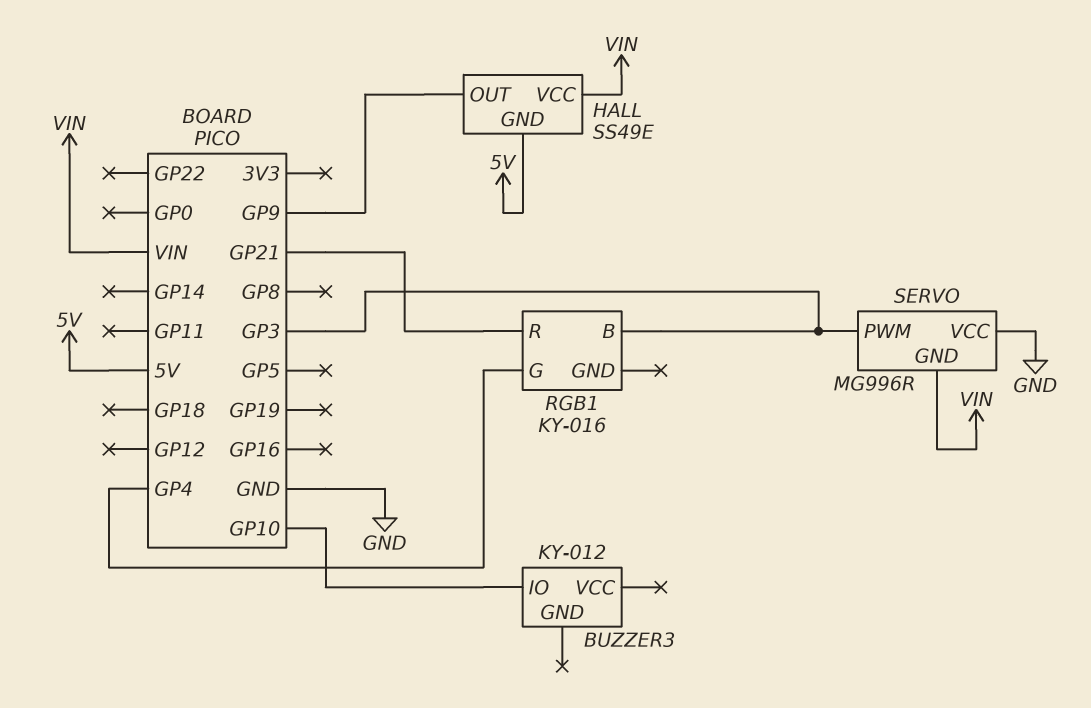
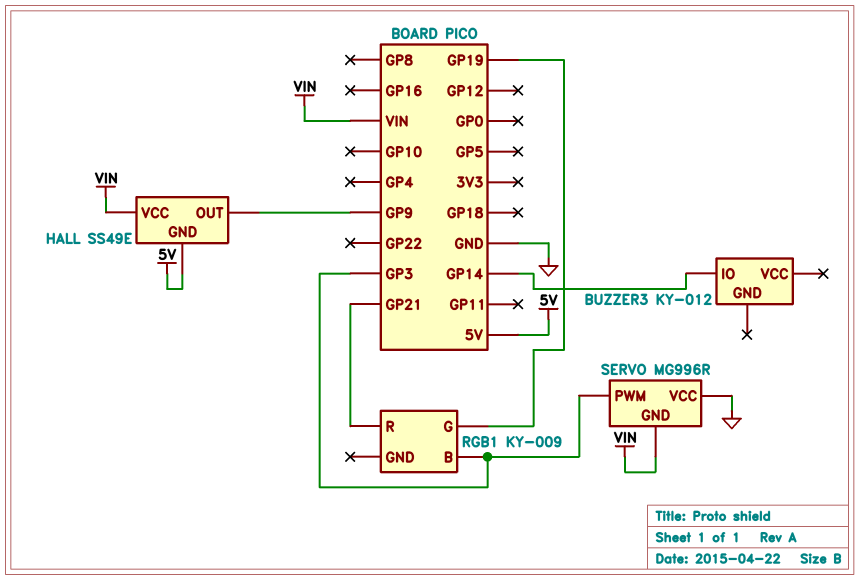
BUZZER3 pin IO: GP10 -> GP14
RGB1: KY-016 -> KY-009
RGB1 pin G: GP4 -> GP19

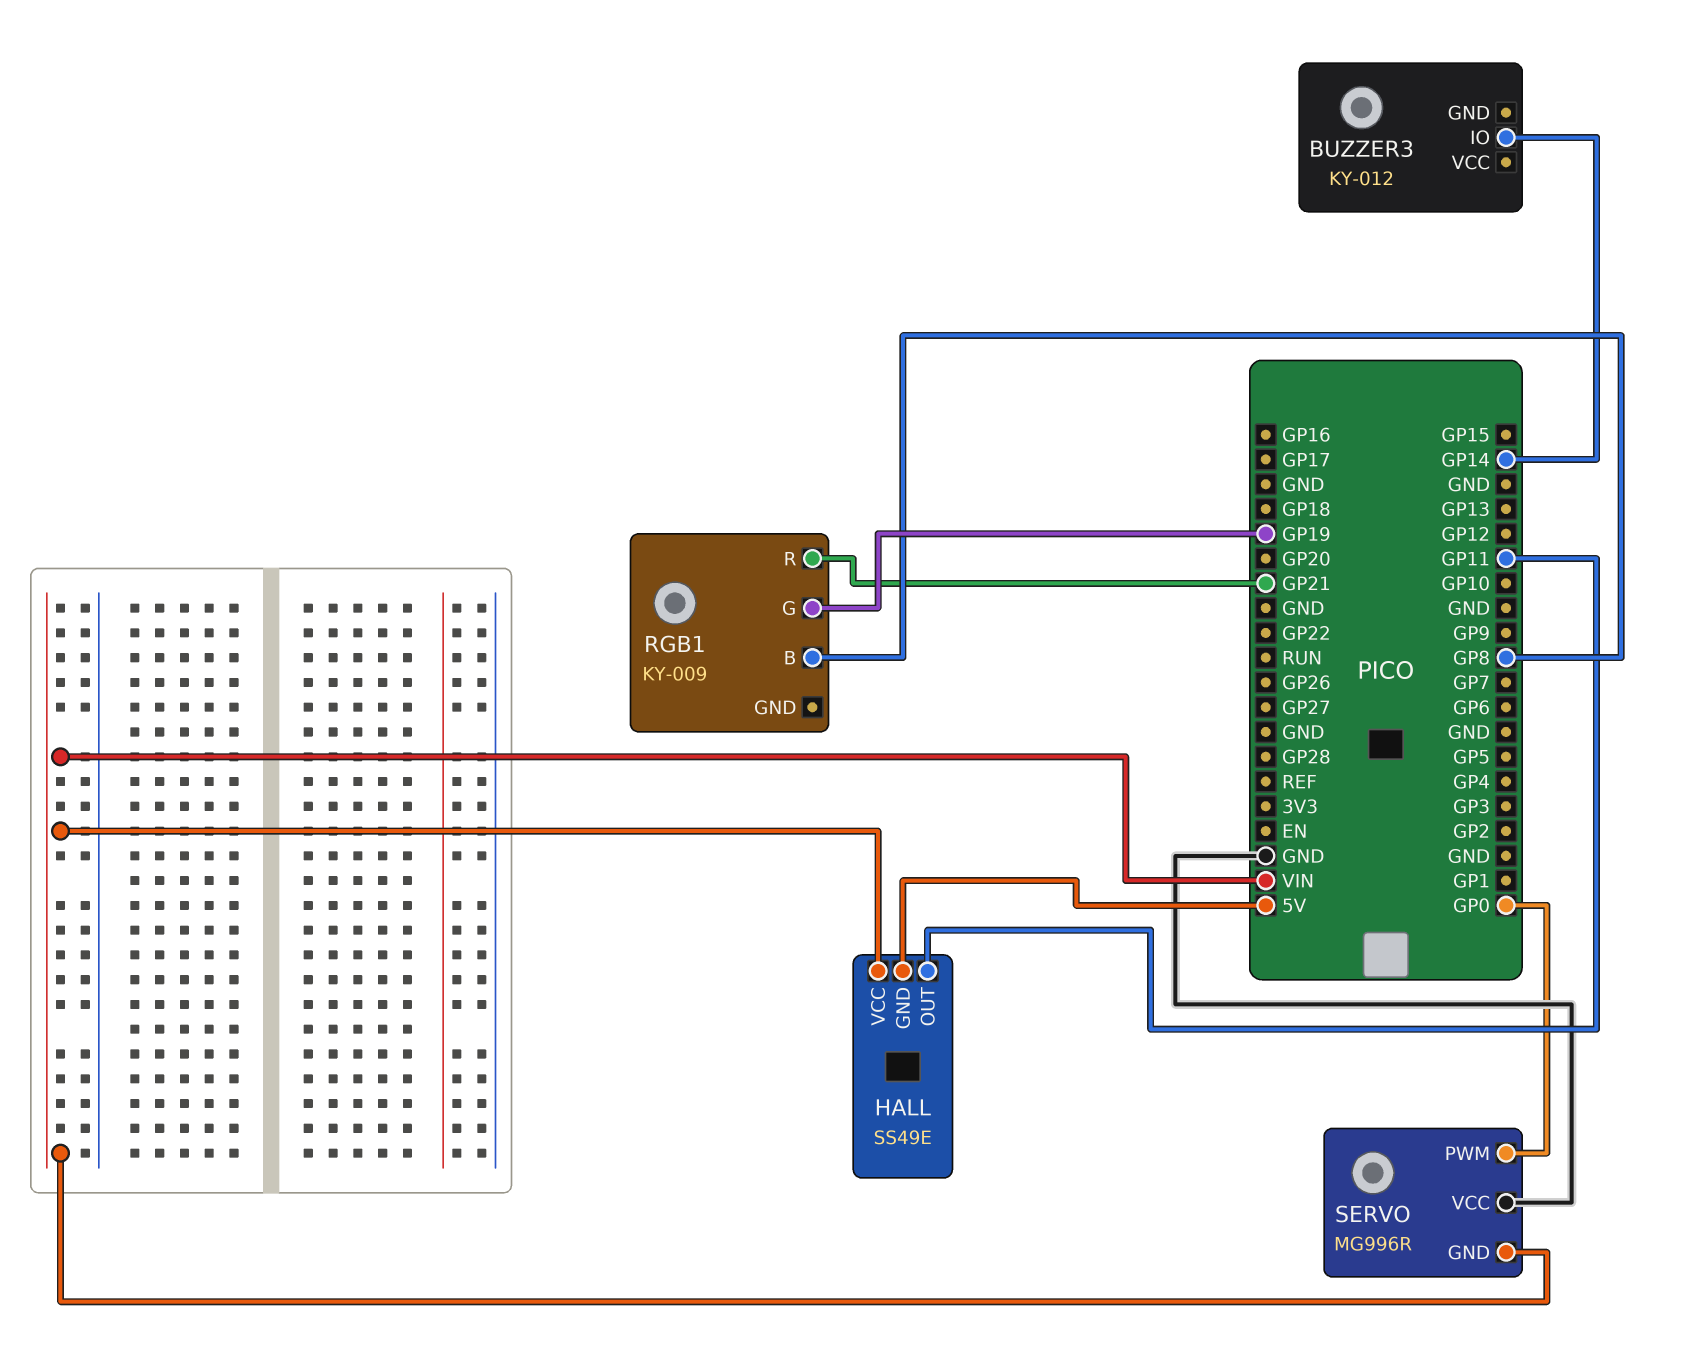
HALL pin OUT: GP9 -> GP11
RGB1 pin B: GP3 -> GP8
SERVO pin PWM: GP3 -> GP0

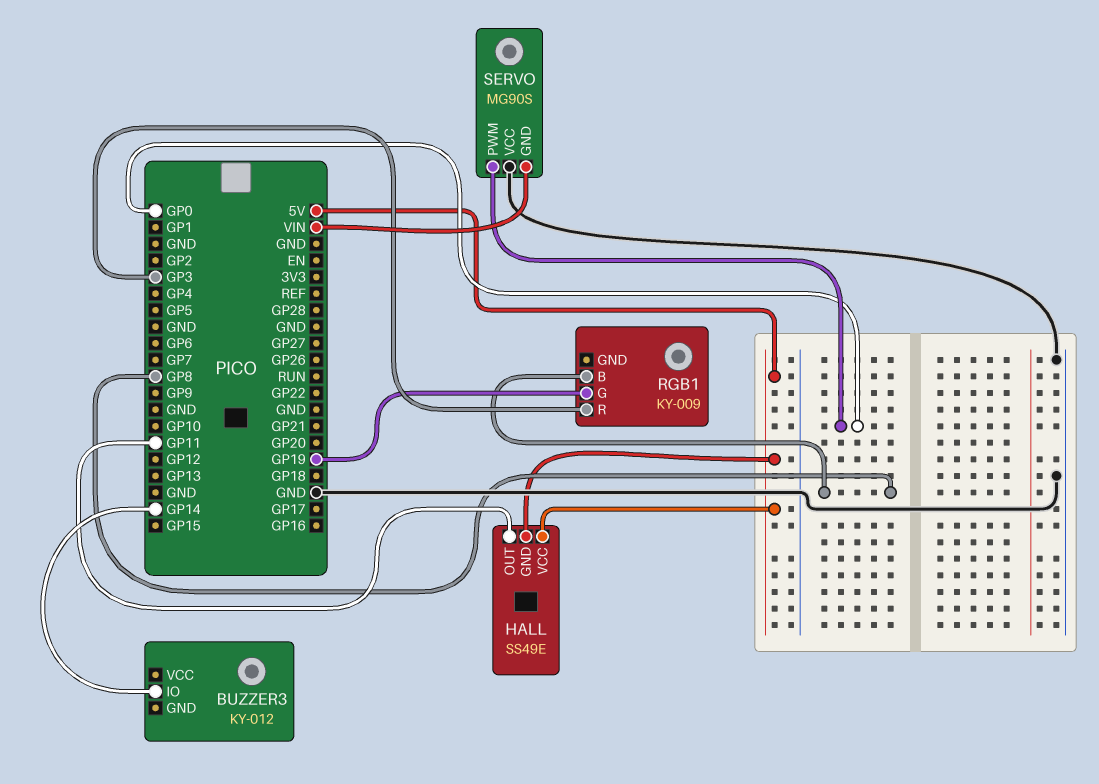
HALL pin VCC: VIN -> 5V
RGB1 pin R: GP21 -> GP3
SERVO: MG996R -> MG90S

